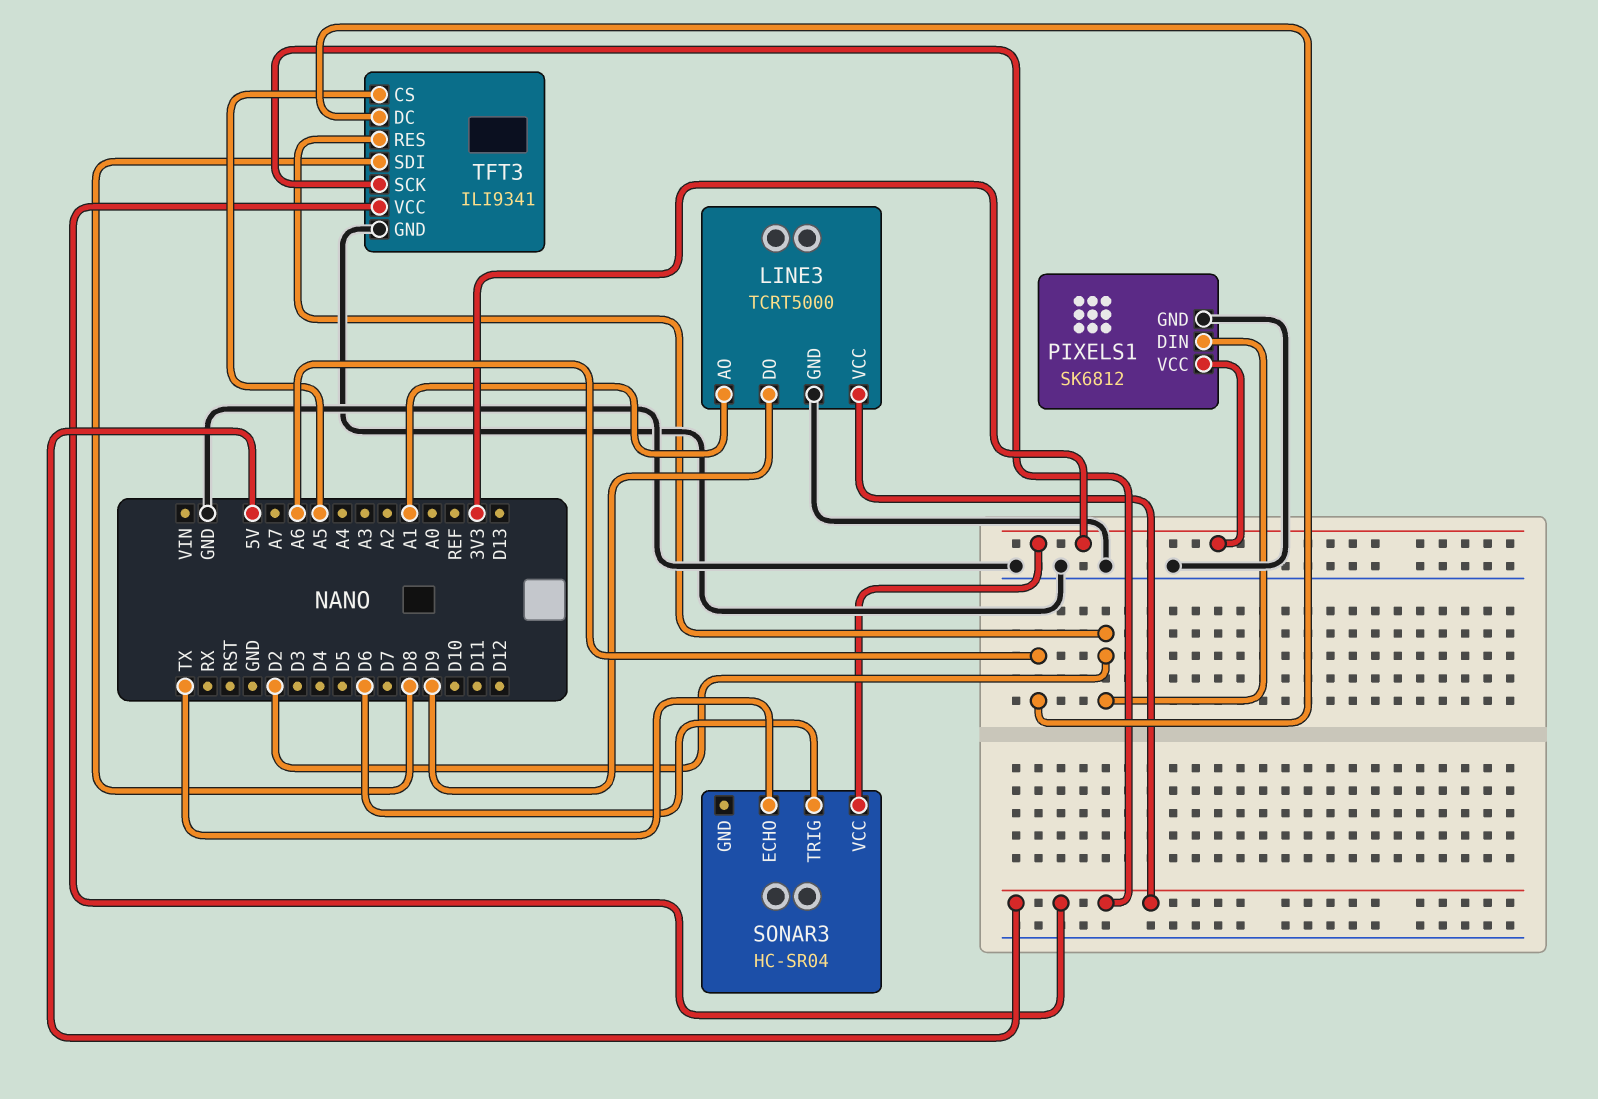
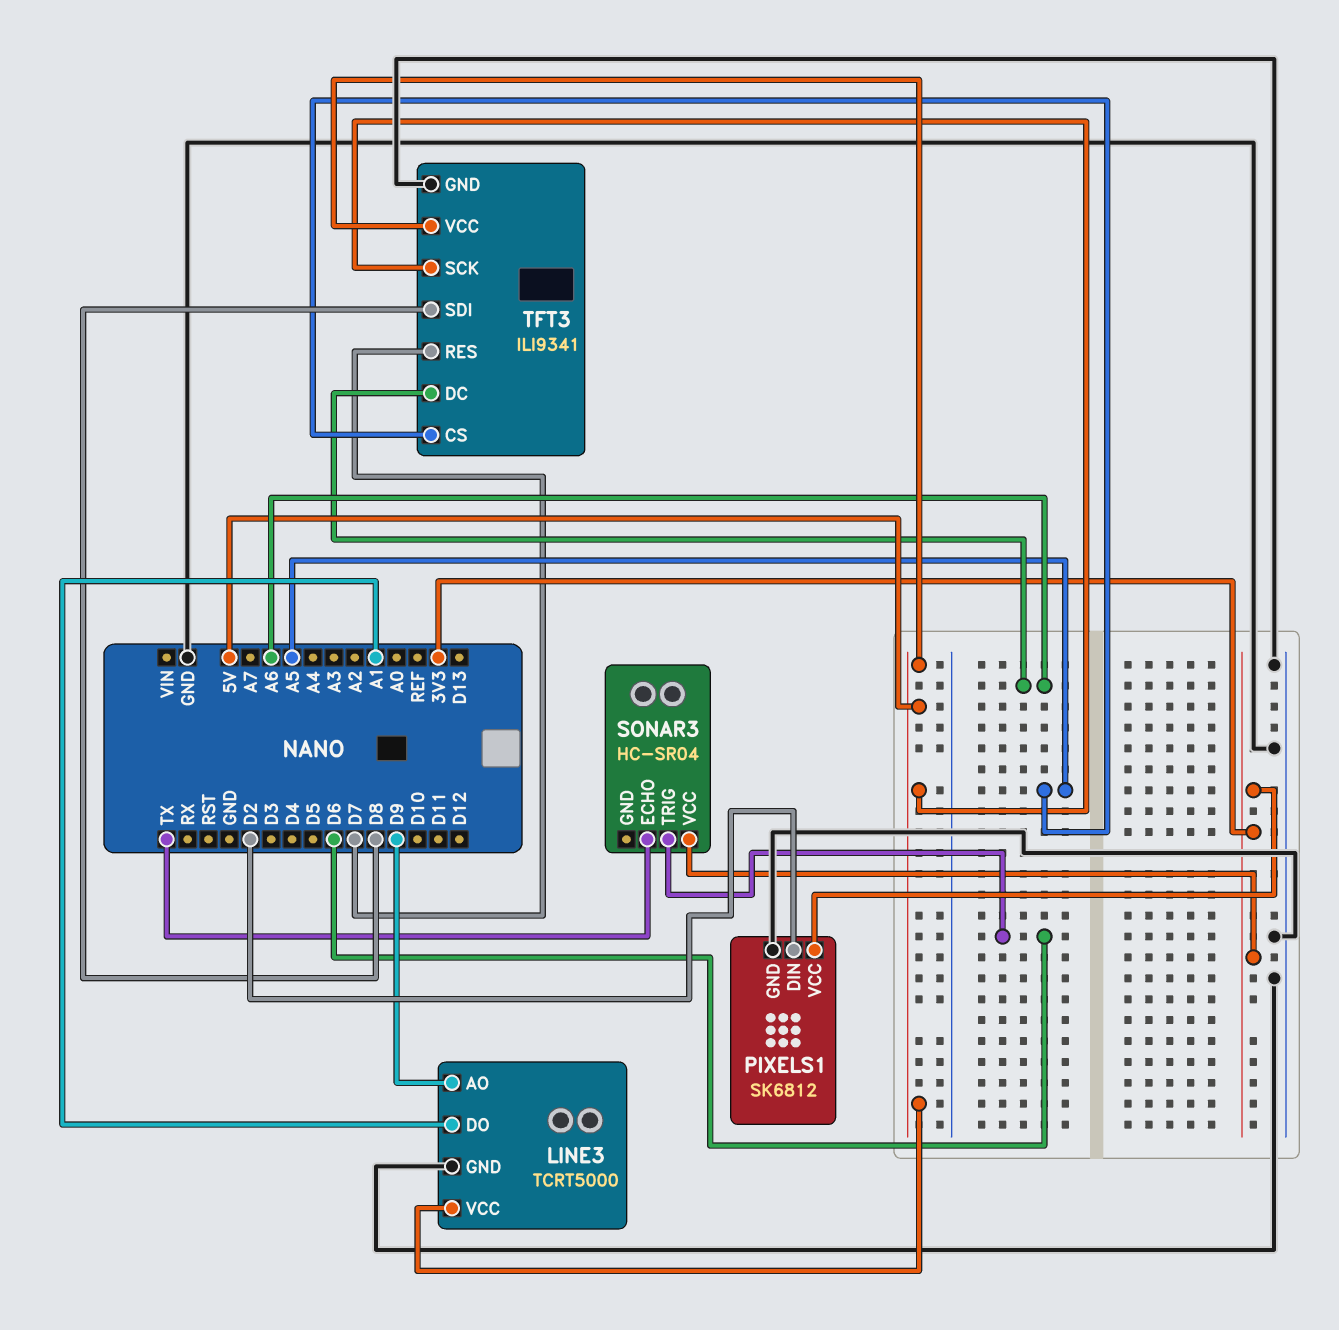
LINE3 pin AO: A1 -> D9
LINE3 pin DO: D9 -> A1
TFT3 pin RES: D2 -> D7

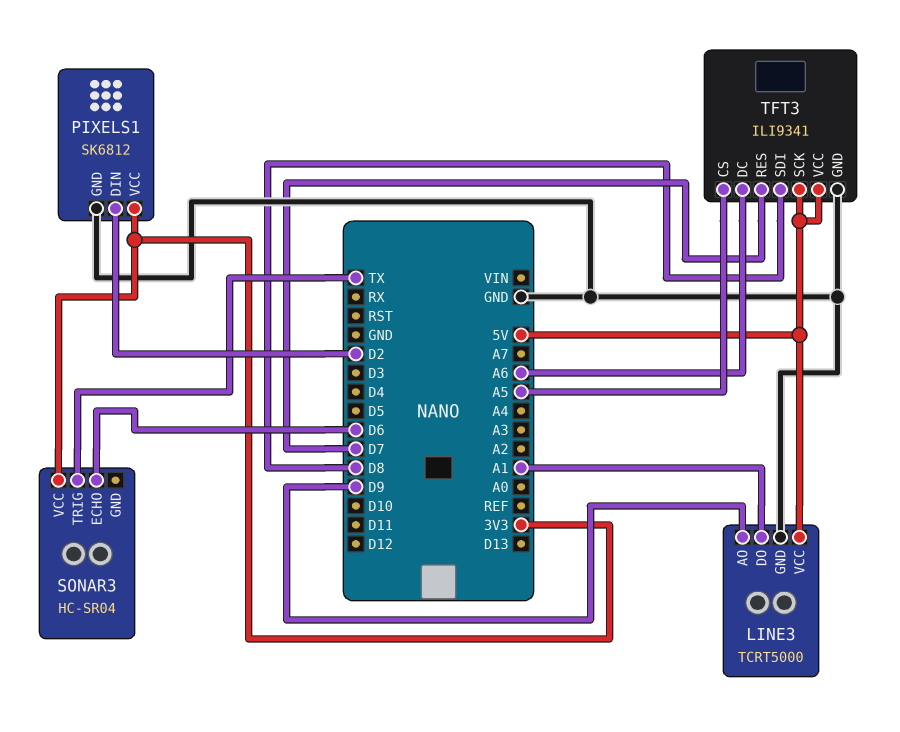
SONAR3 pin ECHO: TX -> D6
SONAR3 pin TRIG: D6 -> TX

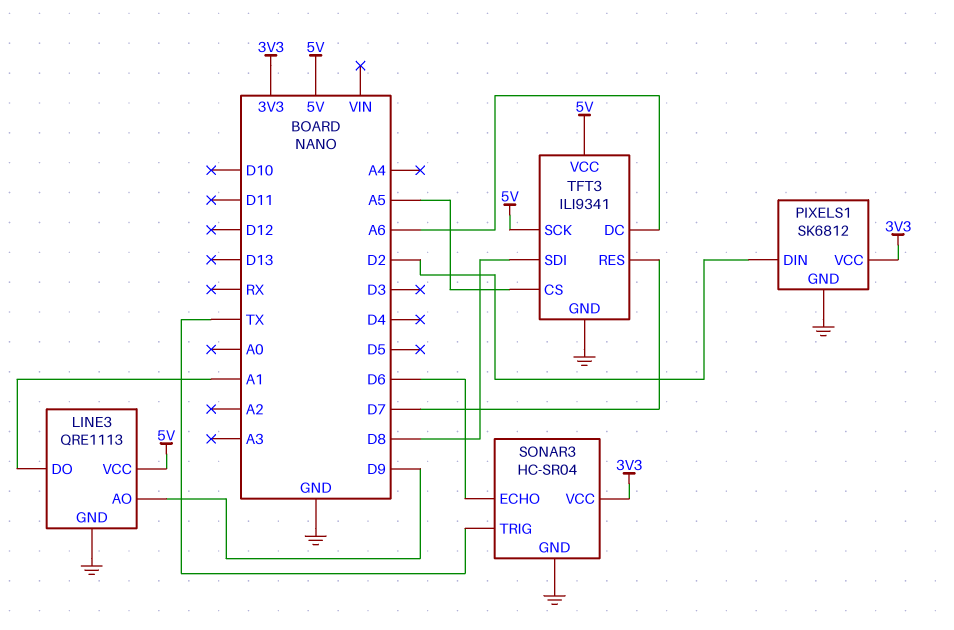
LINE3: TCRT5000 -> QRE1113
SONAR3 pin GND: none -> GND

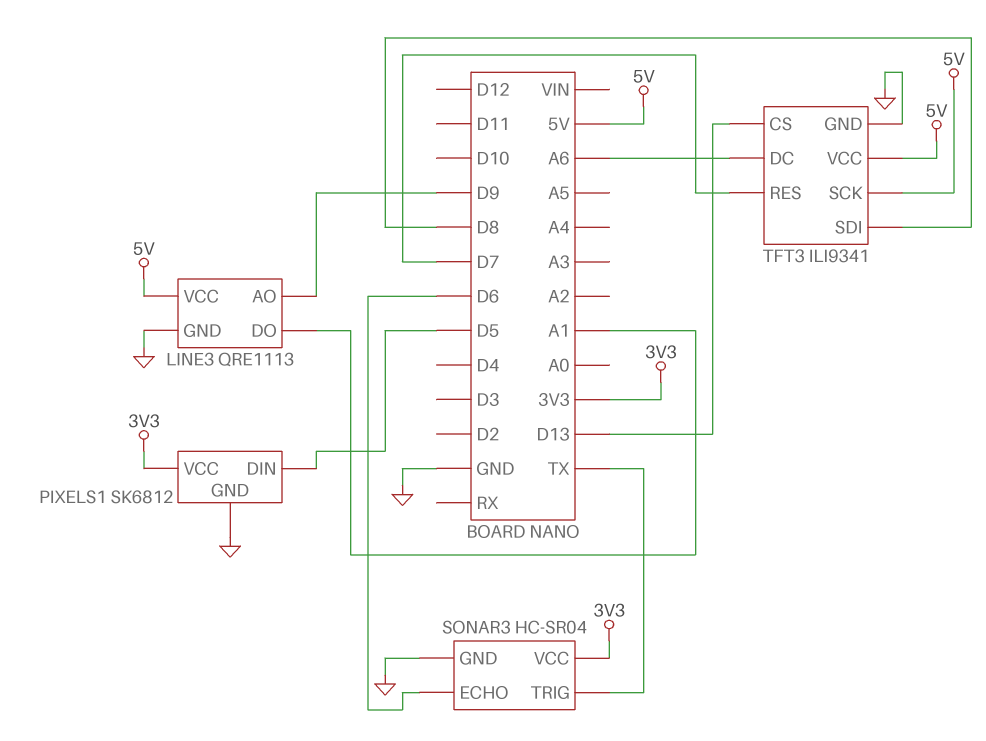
PIXELS1 pin DIN: D2 -> D5
TFT3 pin CS: A5 -> D13

